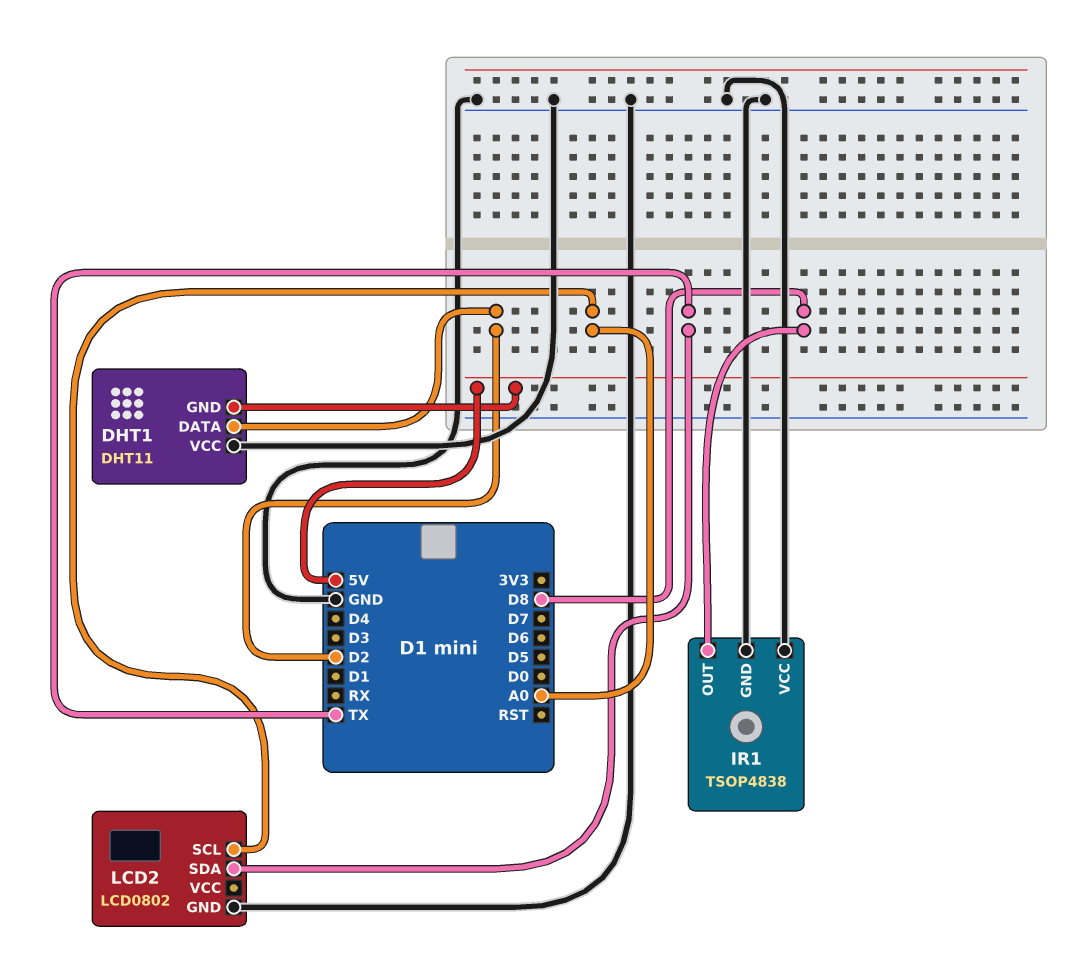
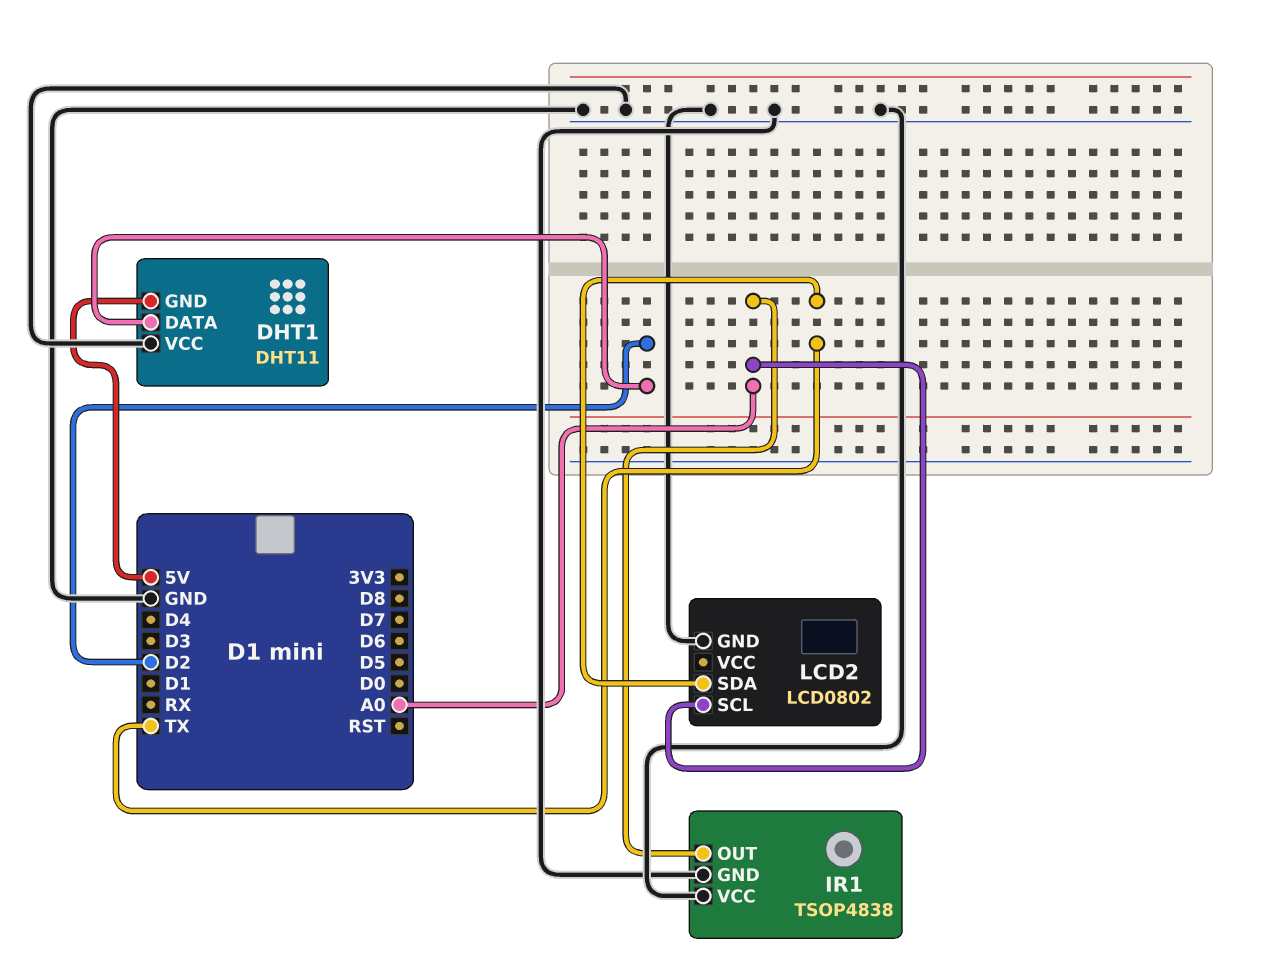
IR1 pin OUT: D8 -> A0

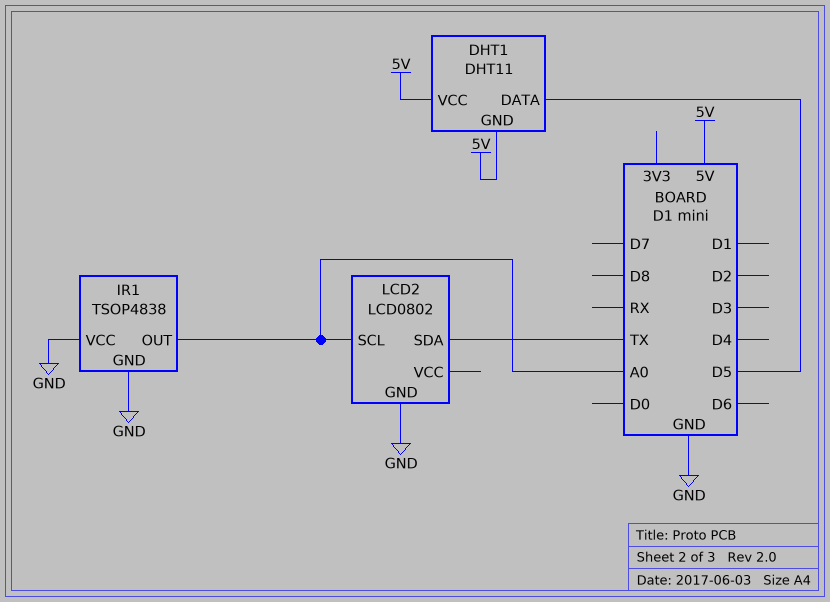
DHT1 pin DATA: D2 -> D5
DHT1 pin VCC: GND -> 5V

